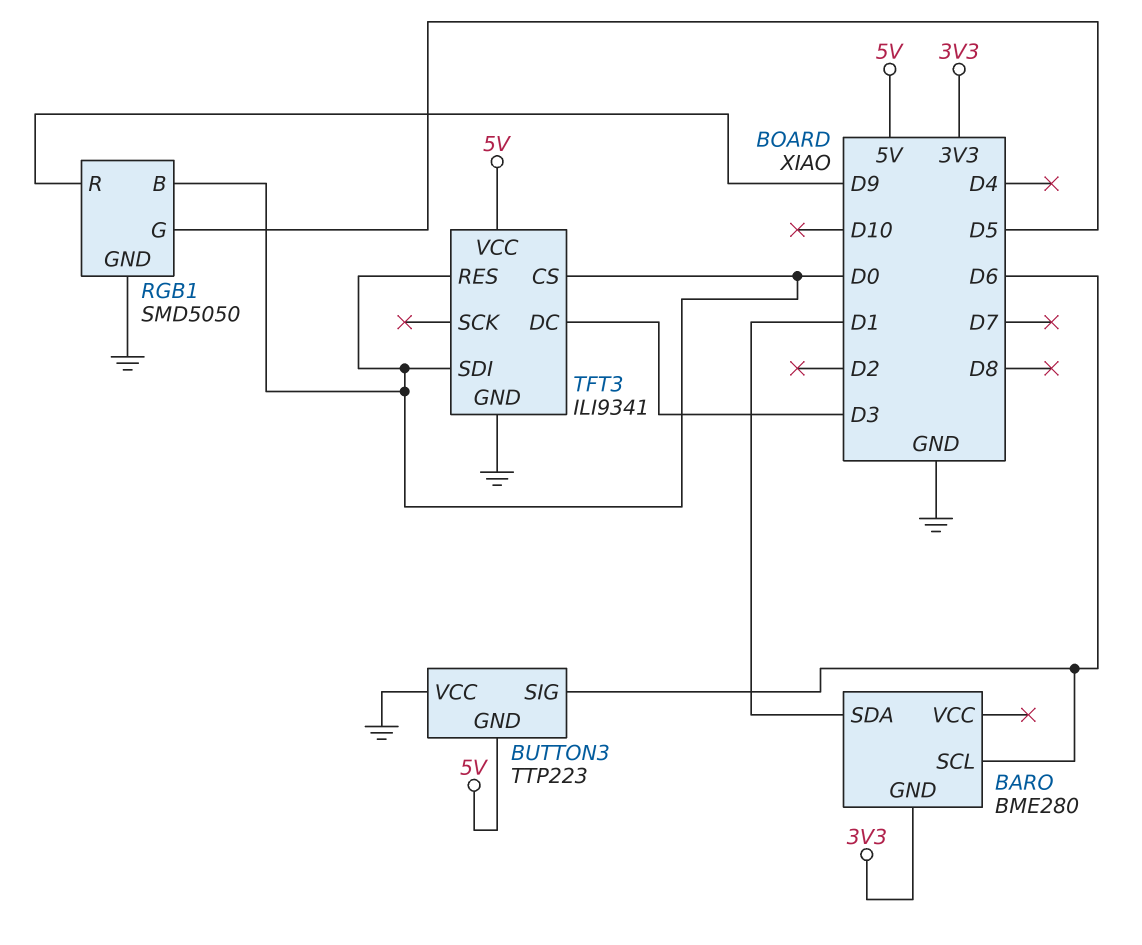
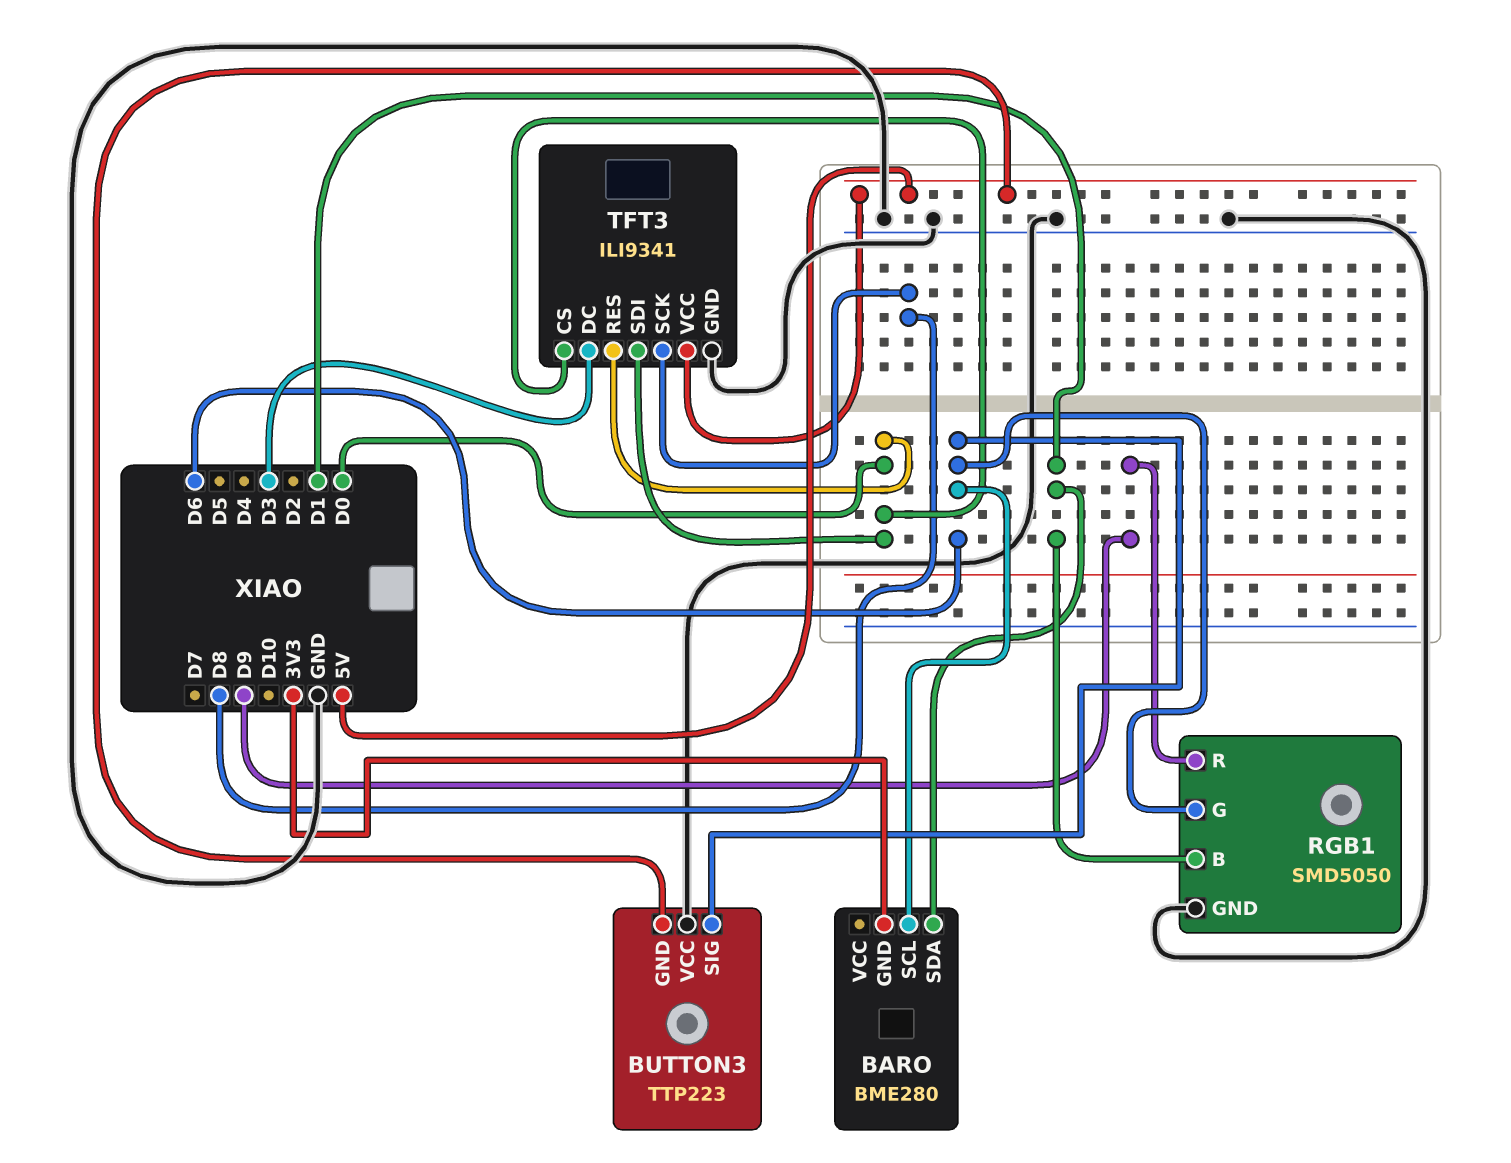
RGB1 pin B: D0 -> D1
RGB1 pin G: D5 -> D6
TFT3 pin SCK: none -> D8

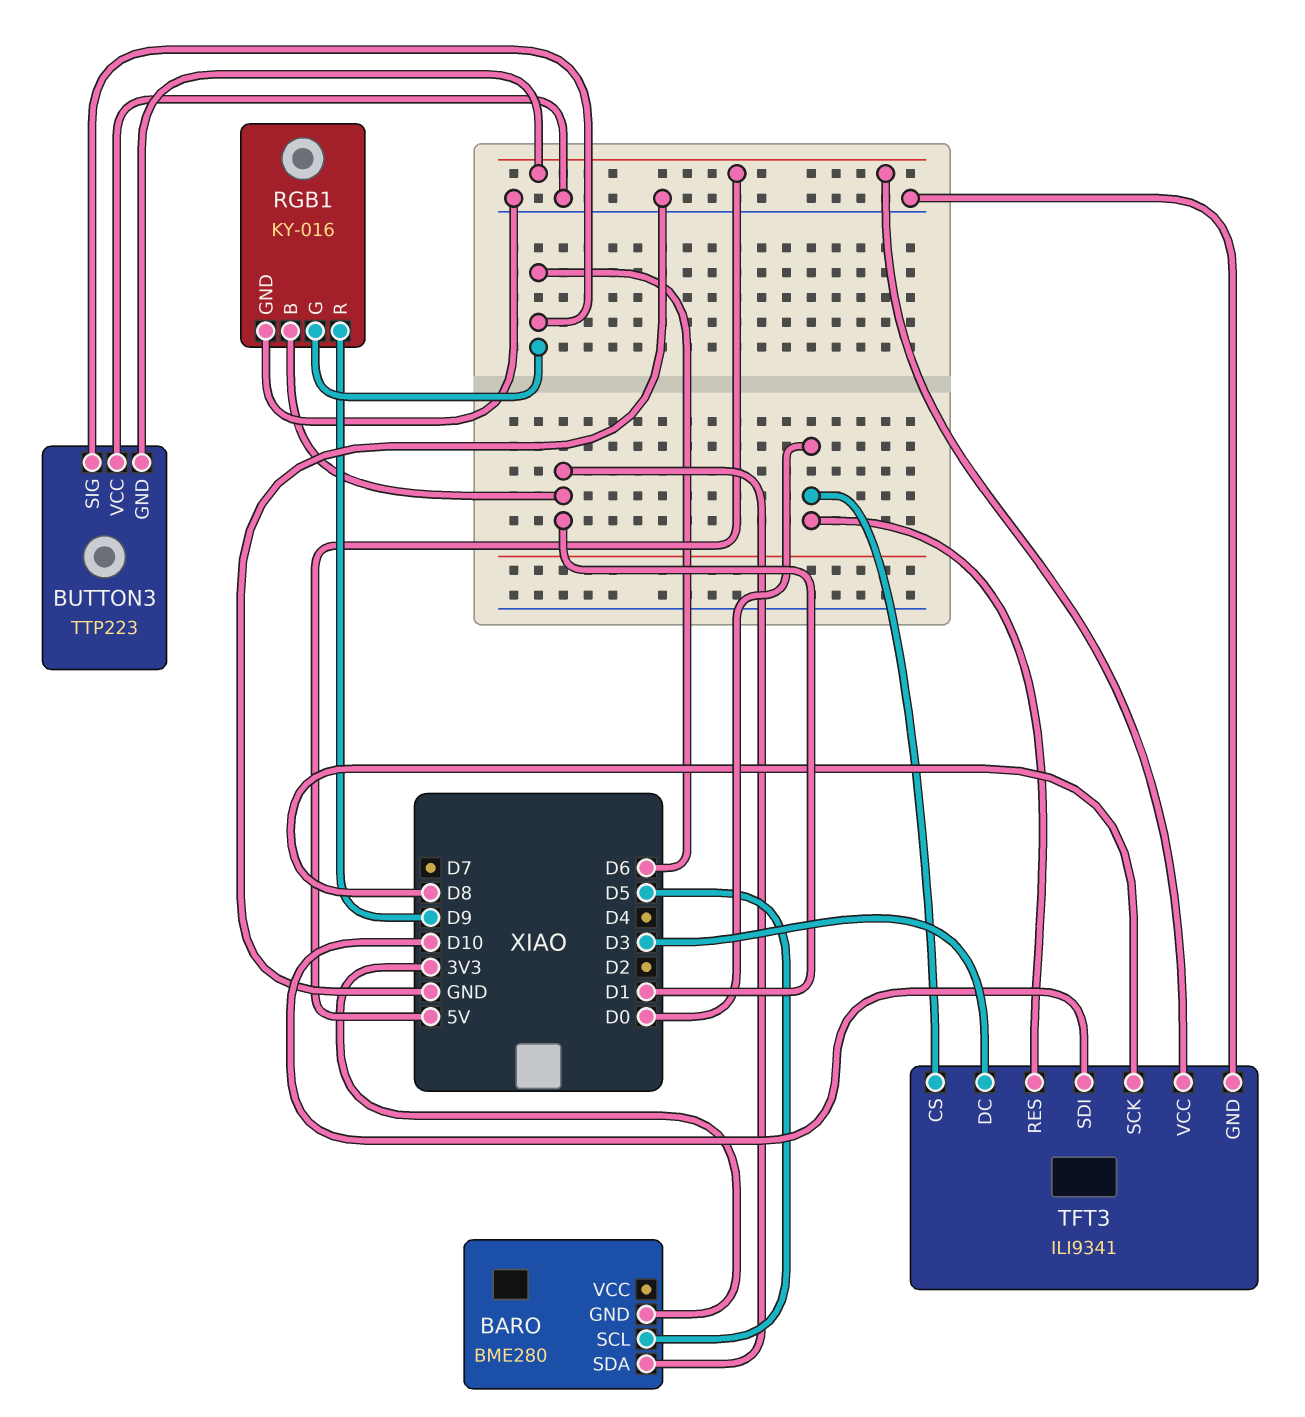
BARO pin SCL: D6 -> D5
RGB1: SMD5050 -> KY-016
TFT3 pin SDI: D0 -> D10

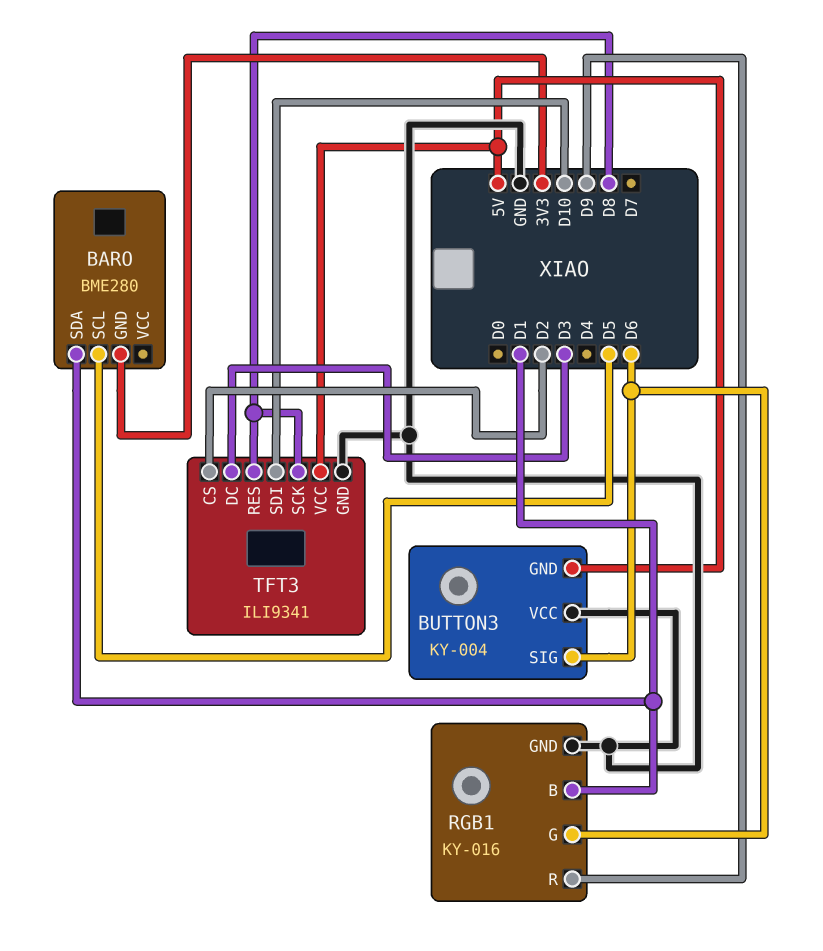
BUTTON3: TTP223 -> KY-004
TFT3 pin CS: D0 -> D2
TFT3 pin RES: D0 -> D8

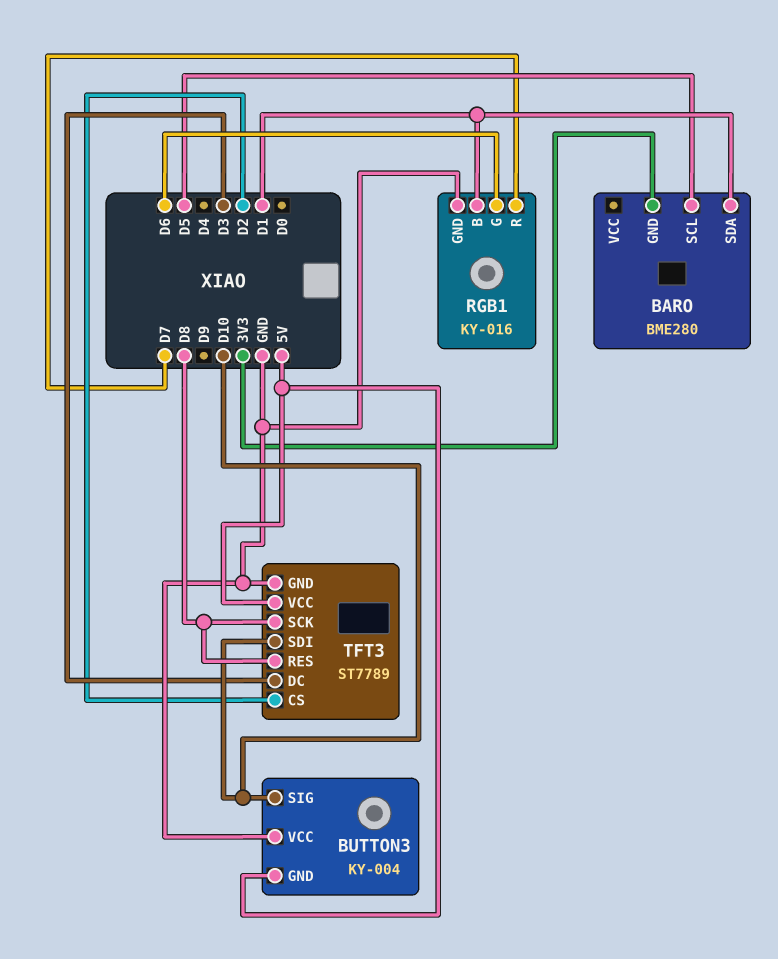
BUTTON3 pin SIG: D6 -> D10
RGB1 pin R: D9 -> D7
TFT3: ILI9341 -> ST7789

